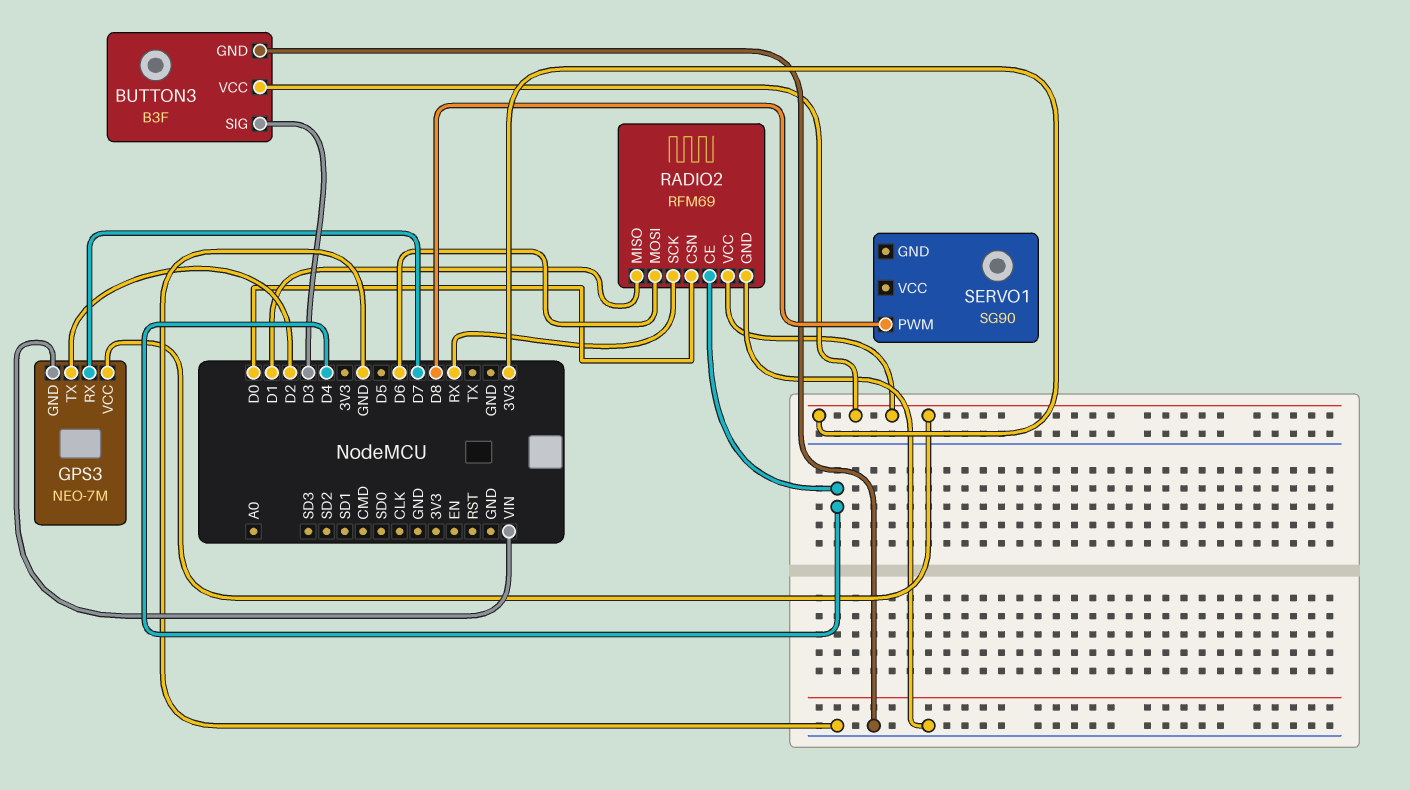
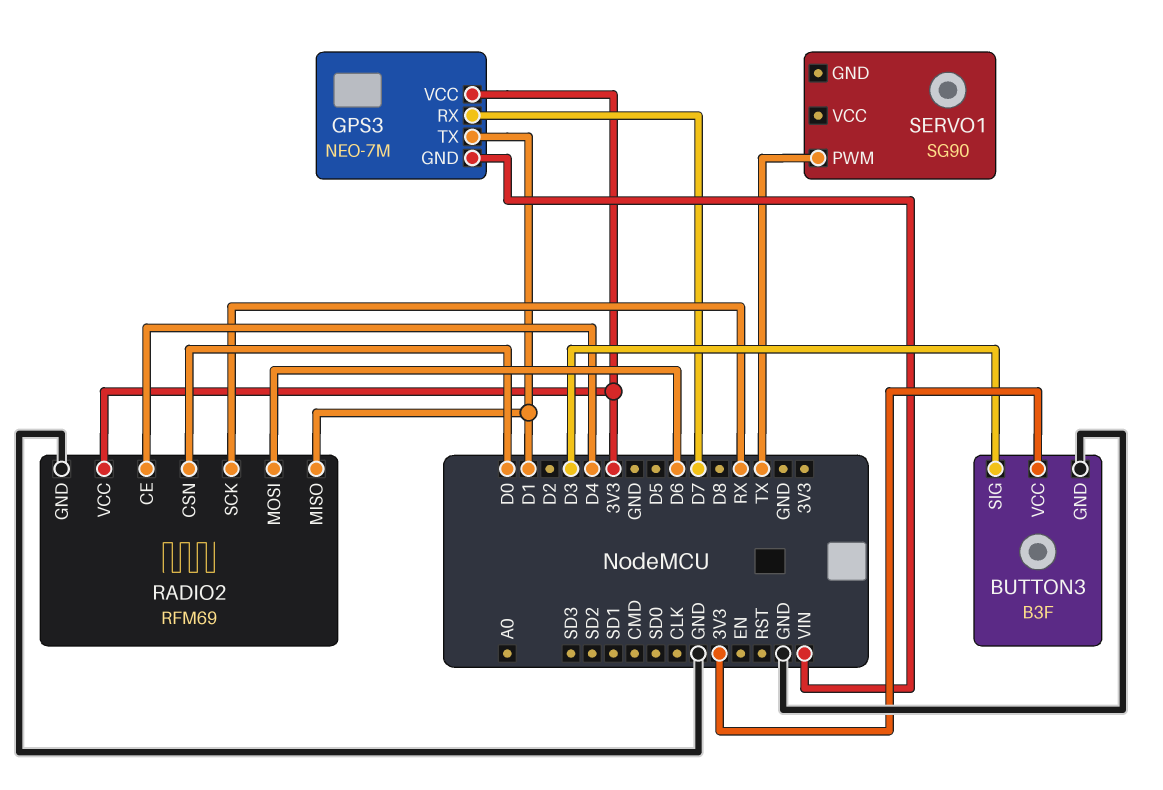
GPS3 pin TX: D2 -> D1
SERVO1 pin PWM: D8 -> TX

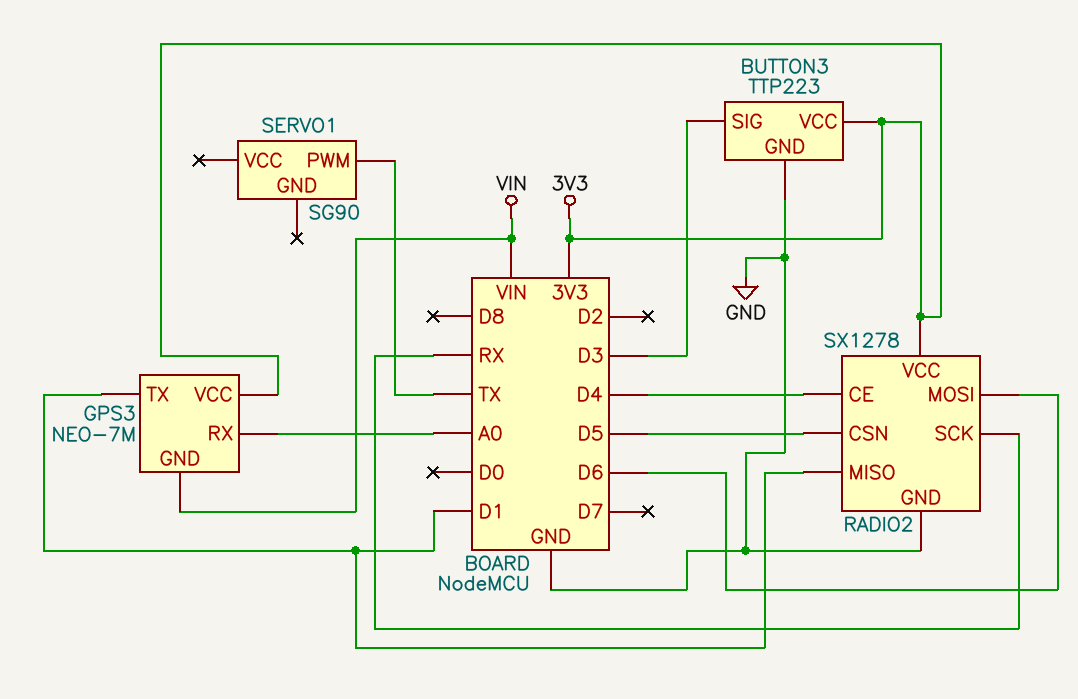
BUTTON3: B3F -> TTP223
GPS3 pin RX: D7 -> A0
RADIO2: RFM69 -> SX1278
RADIO2 pin CSN: D0 -> D5

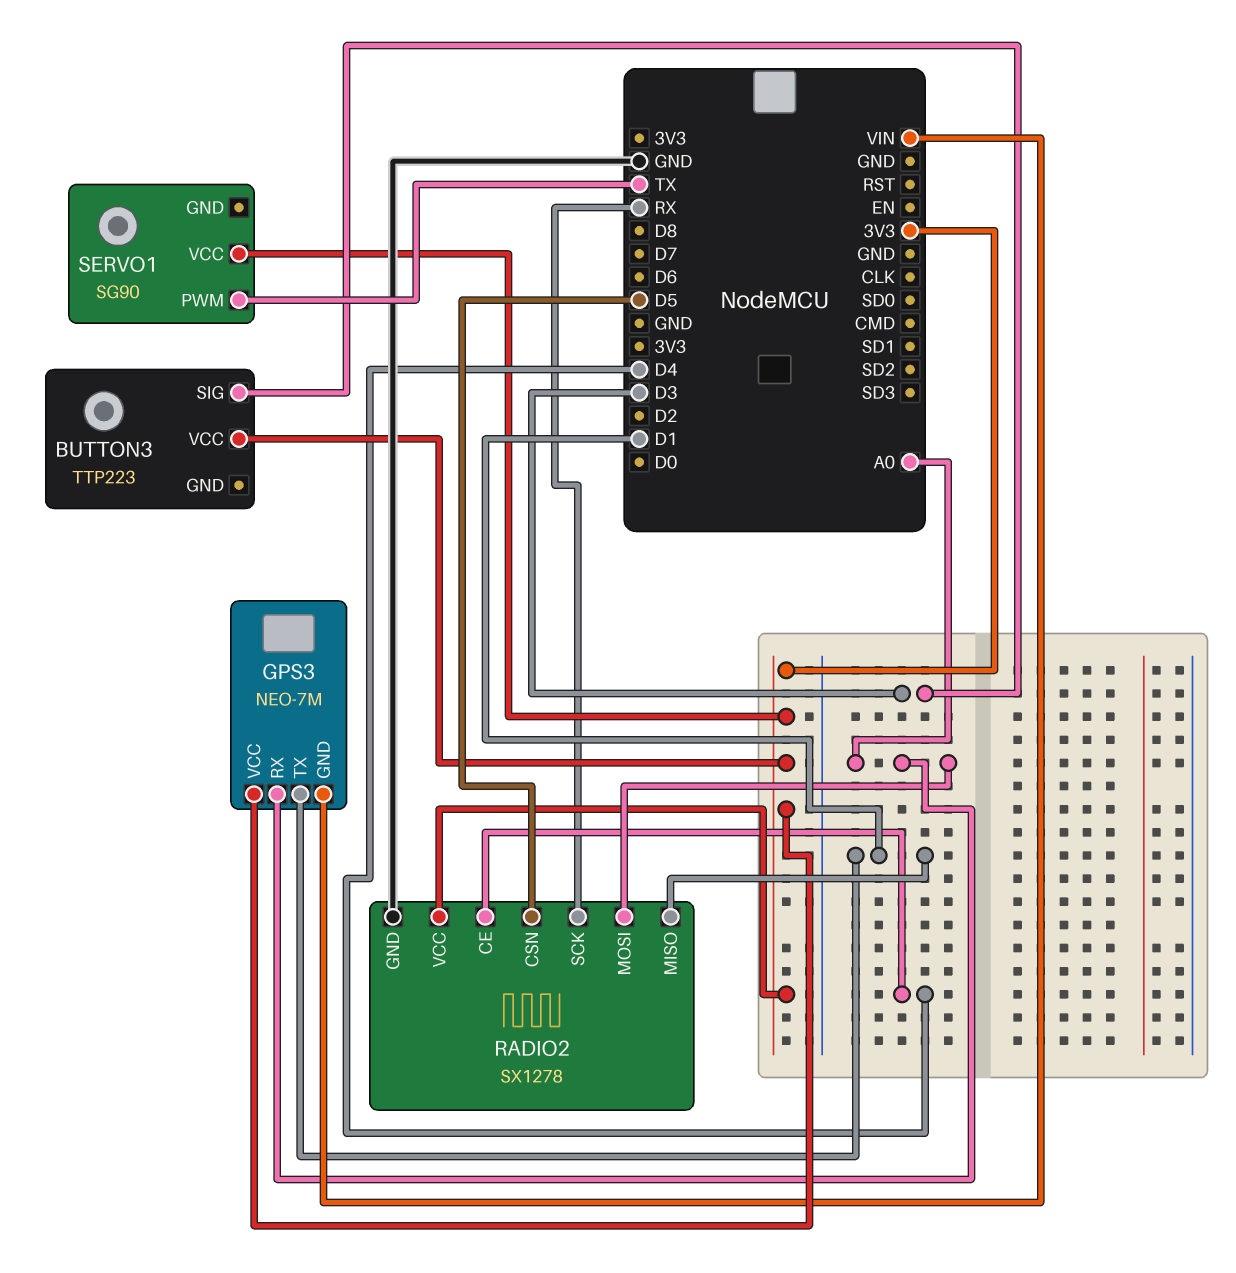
BUTTON3 pin GND: GND -> none
RADIO2 pin MOSI: D6 -> A0
SERVO1 pin VCC: none -> 3V3

